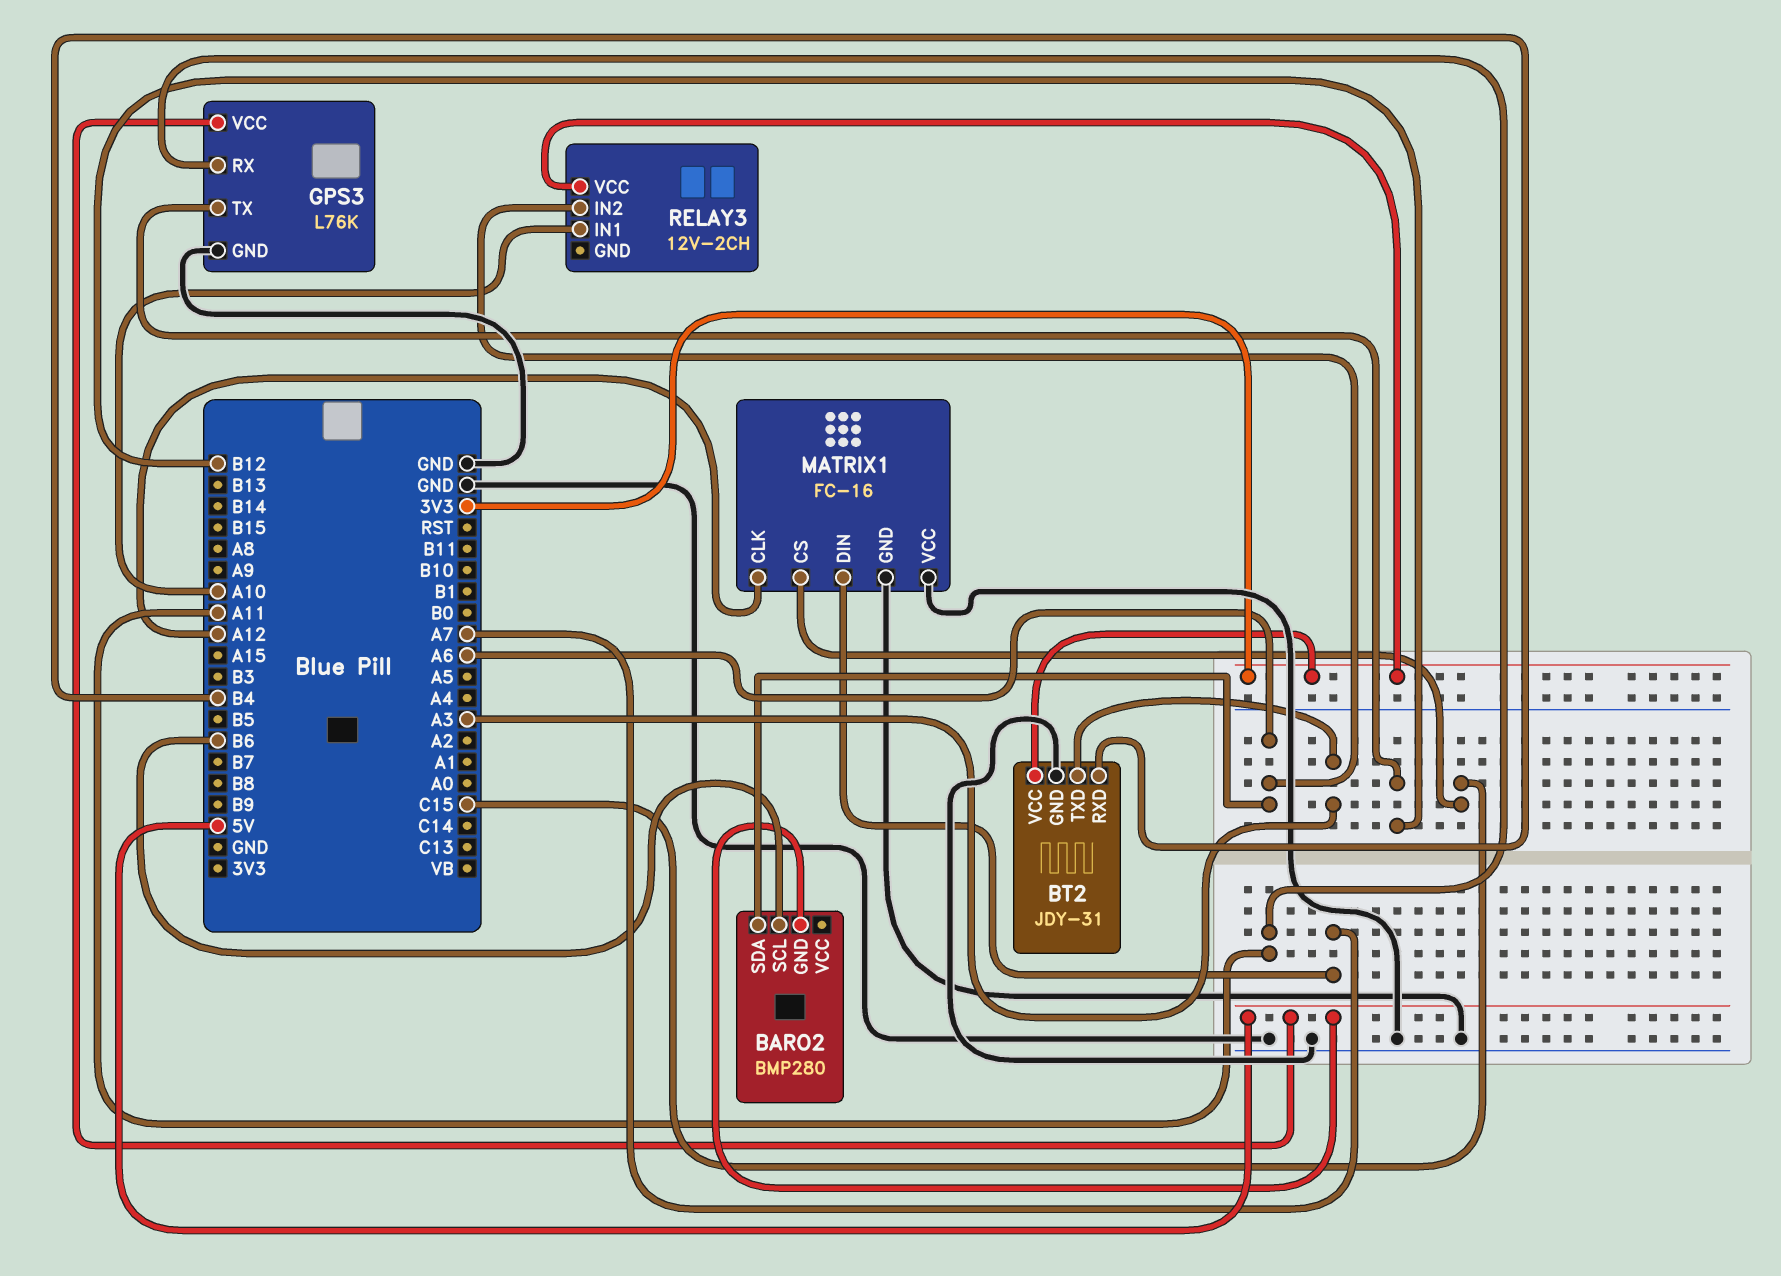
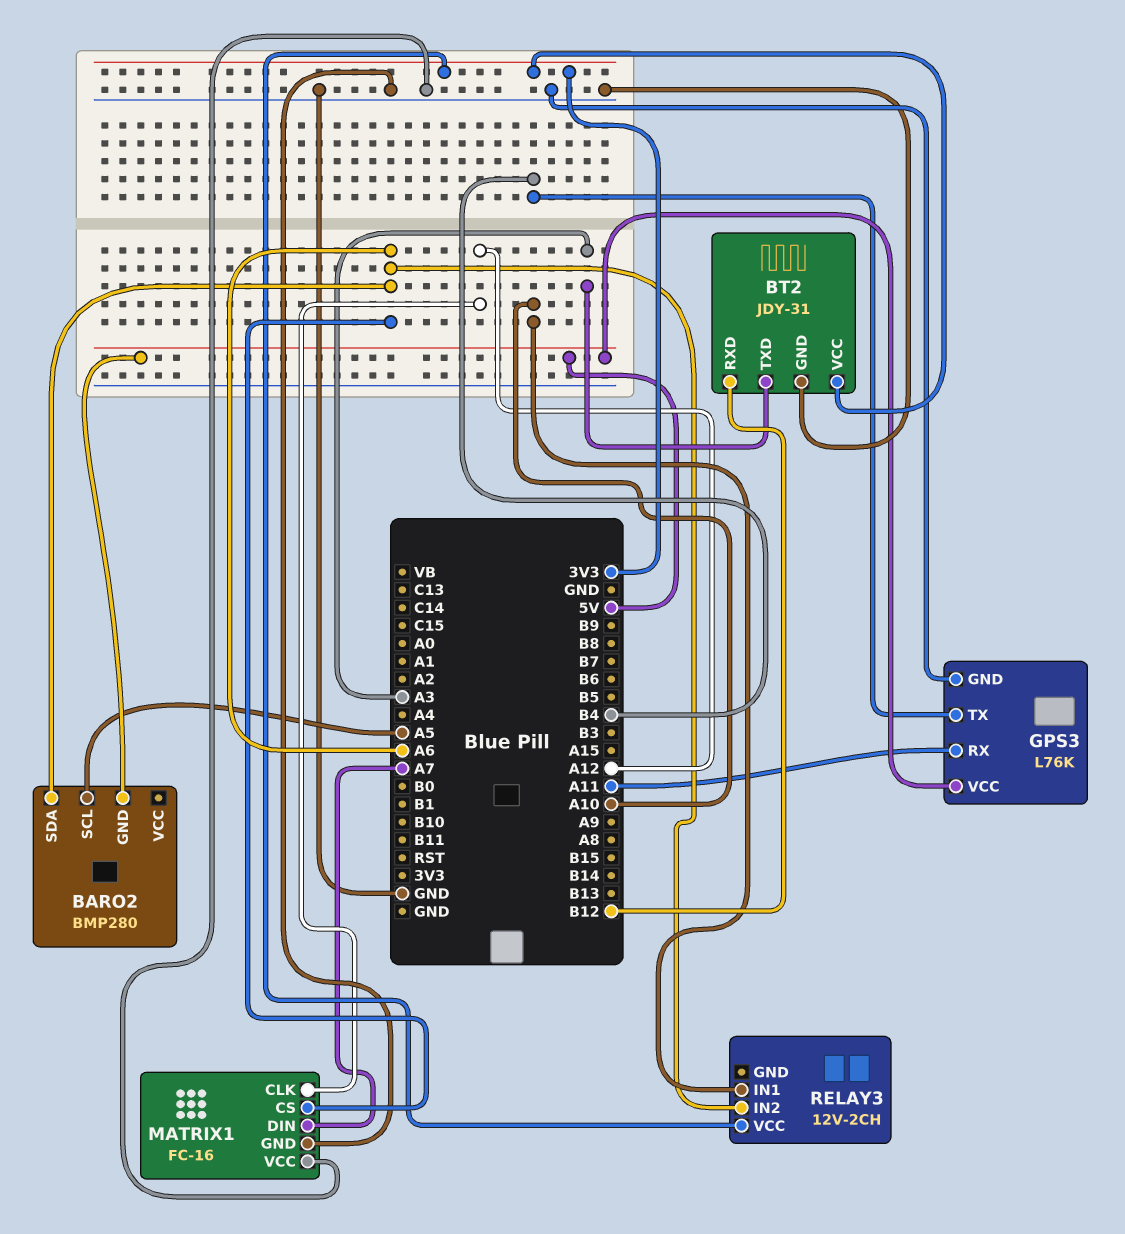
BARO2 pin SCL: B6 -> A5
BT2 pin RXD: B4 -> B12
GPS3 pin TX: B12 -> B4
MATRIX1 pin CS: C15 -> A6

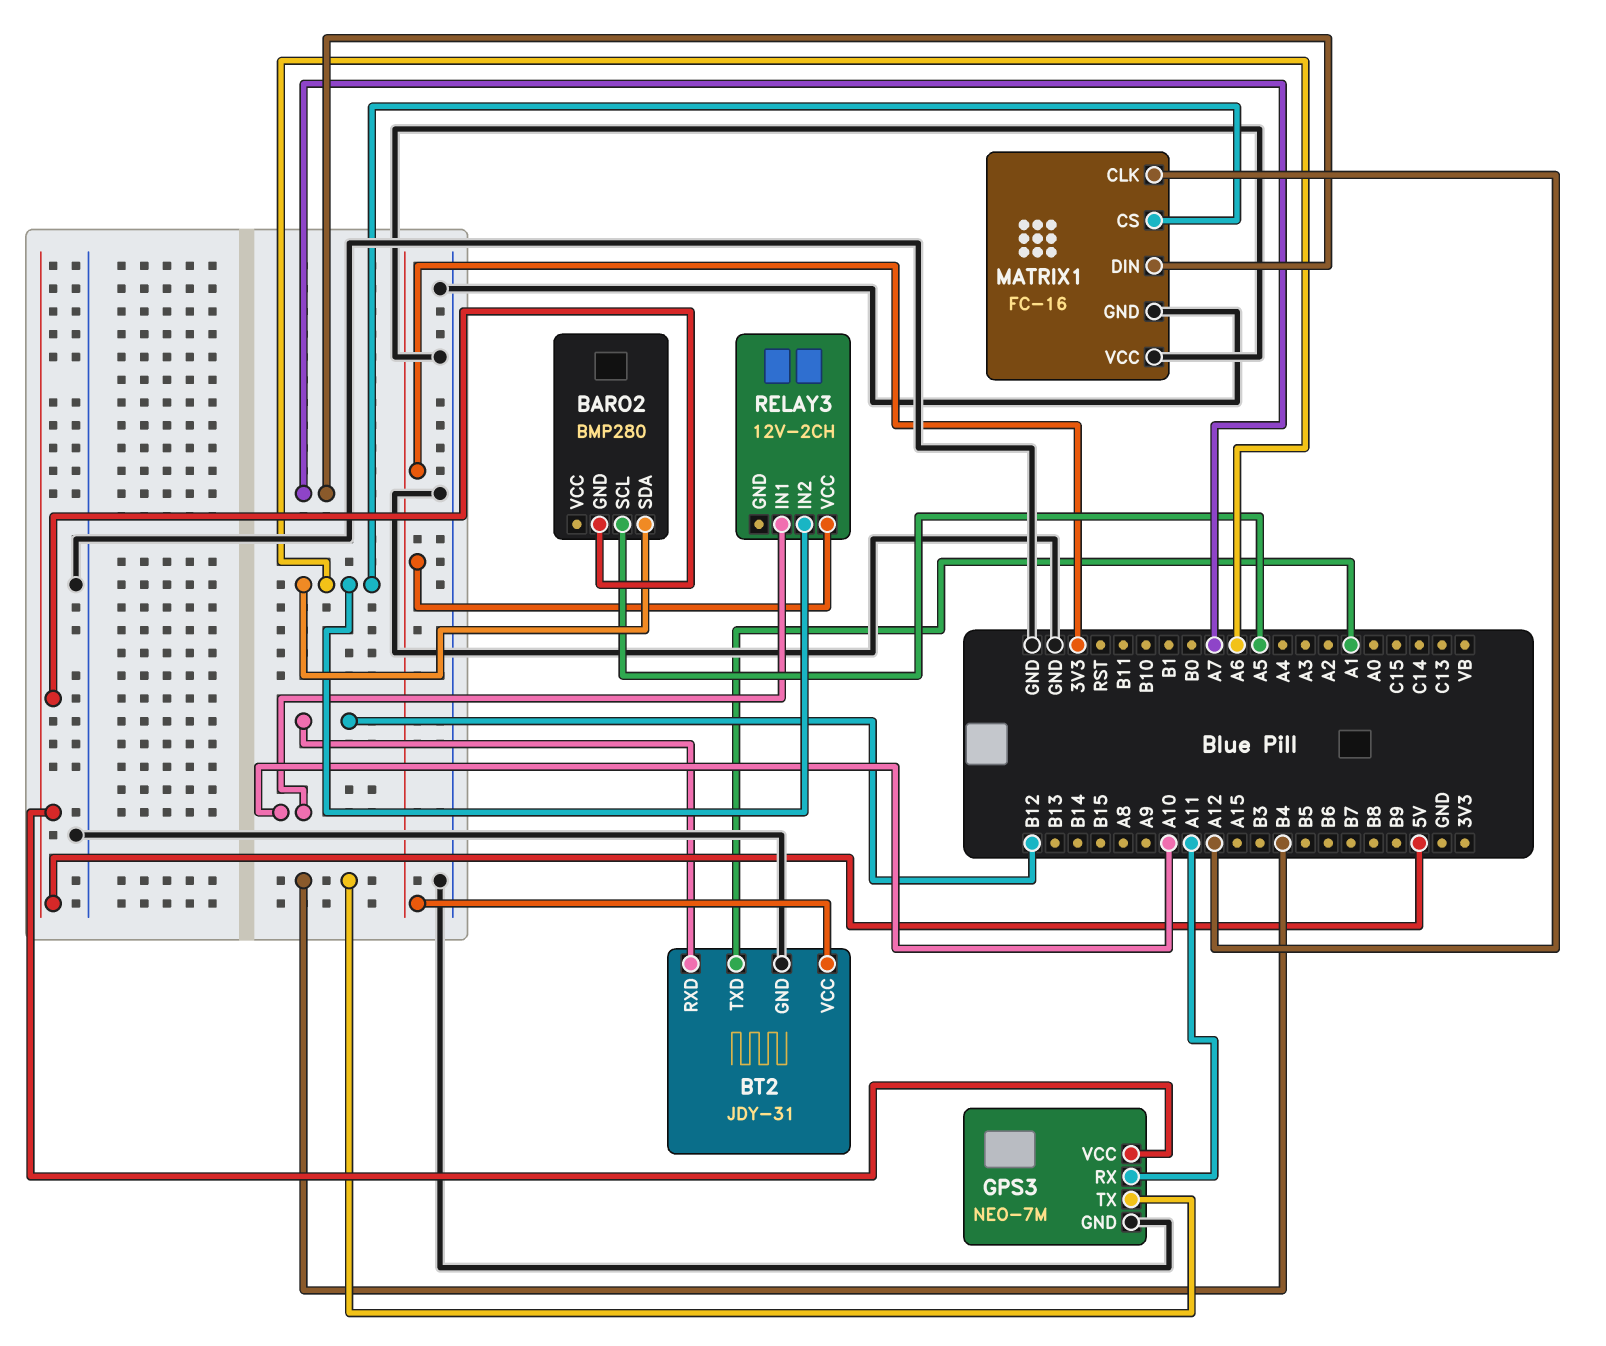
BT2 pin TXD: A3 -> A1
GPS3: L76K -> NEO-7M

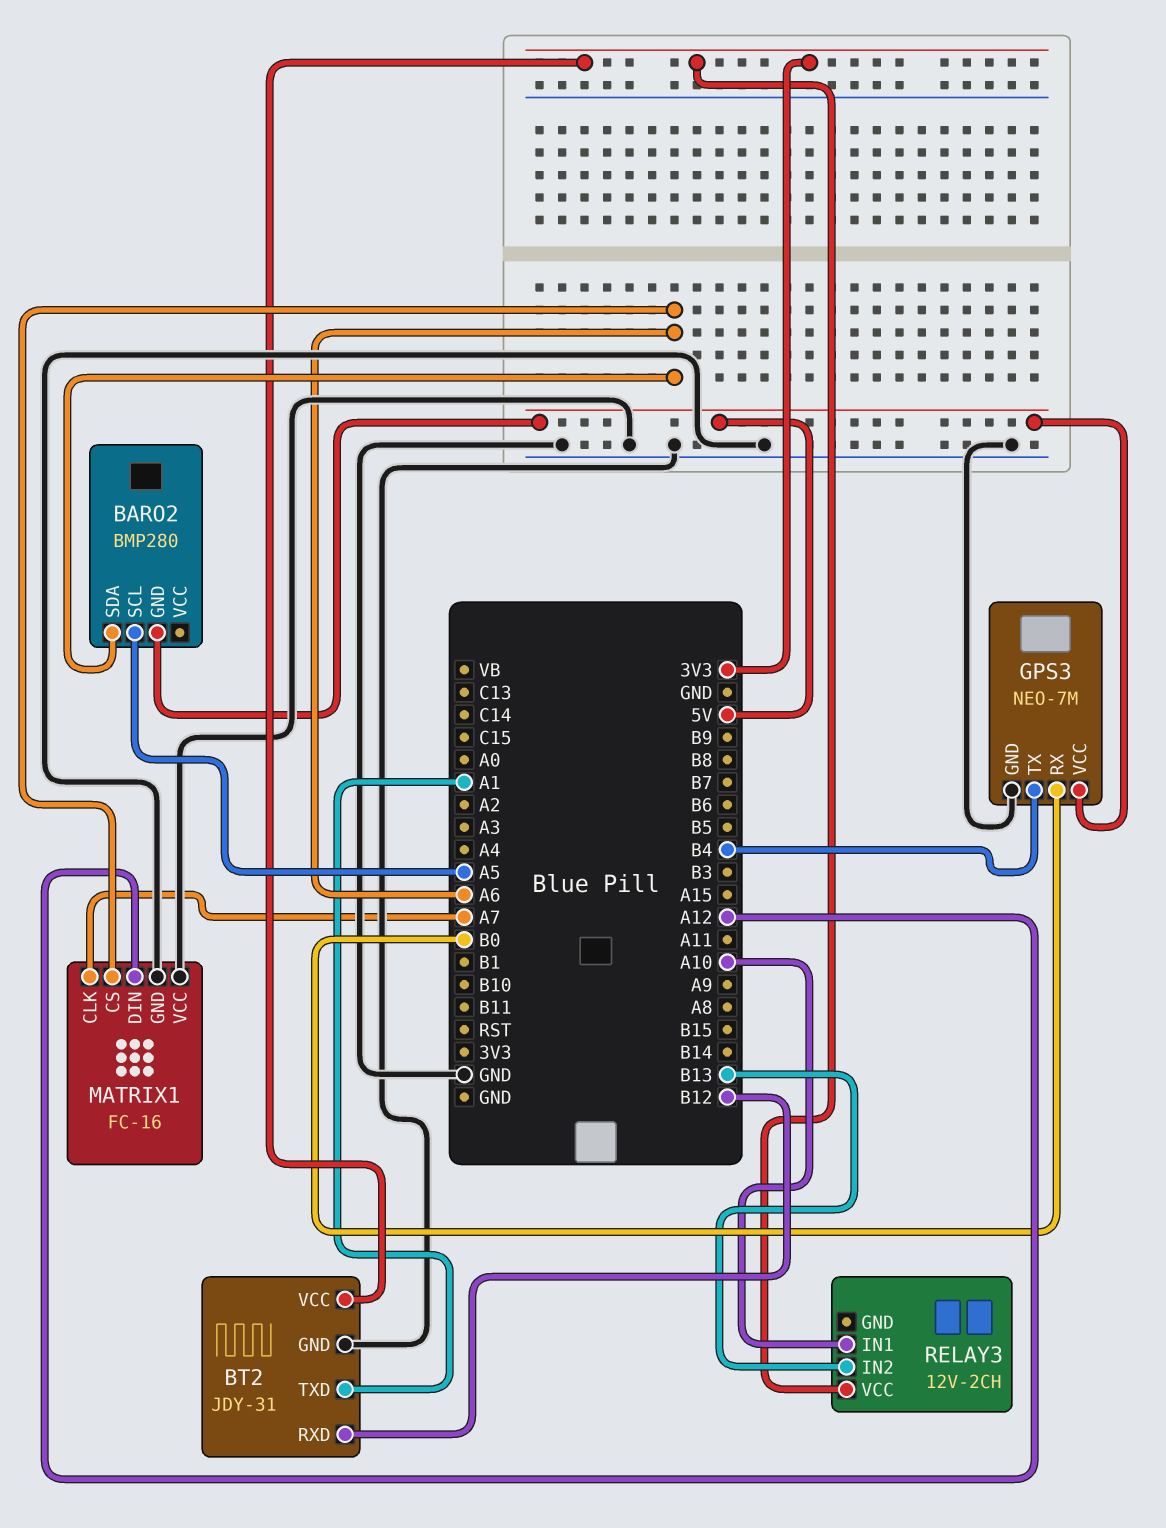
GPS3 pin RX: A11 -> B0
MATRIX1 pin CLK: A12 -> A7
MATRIX1 pin DIN: A7 -> A12
RELAY3 pin IN2: A6 -> B13

